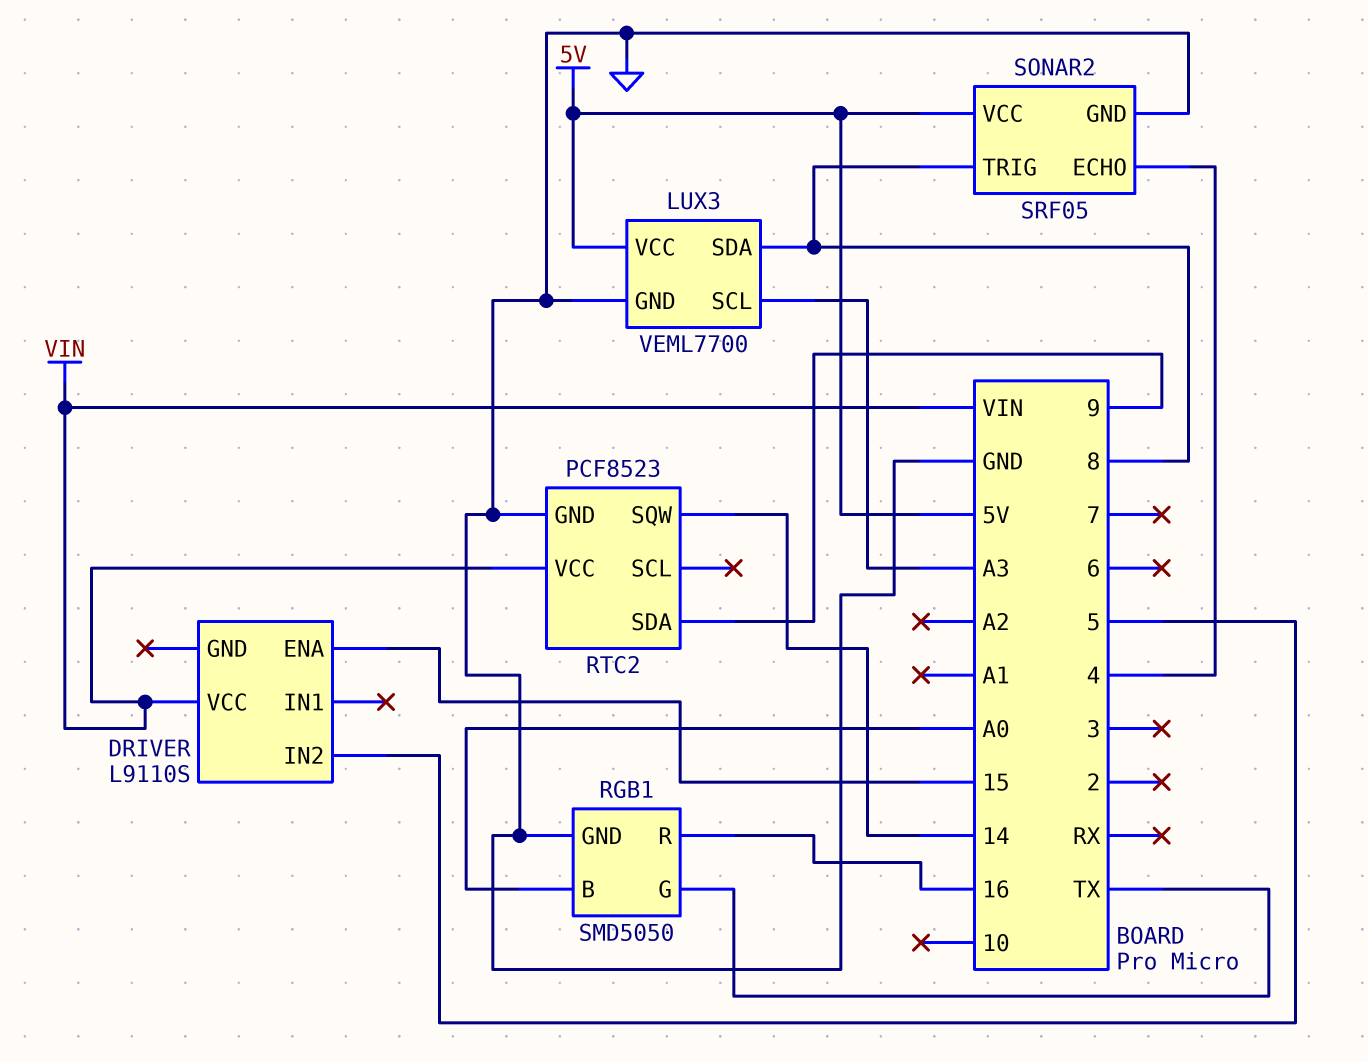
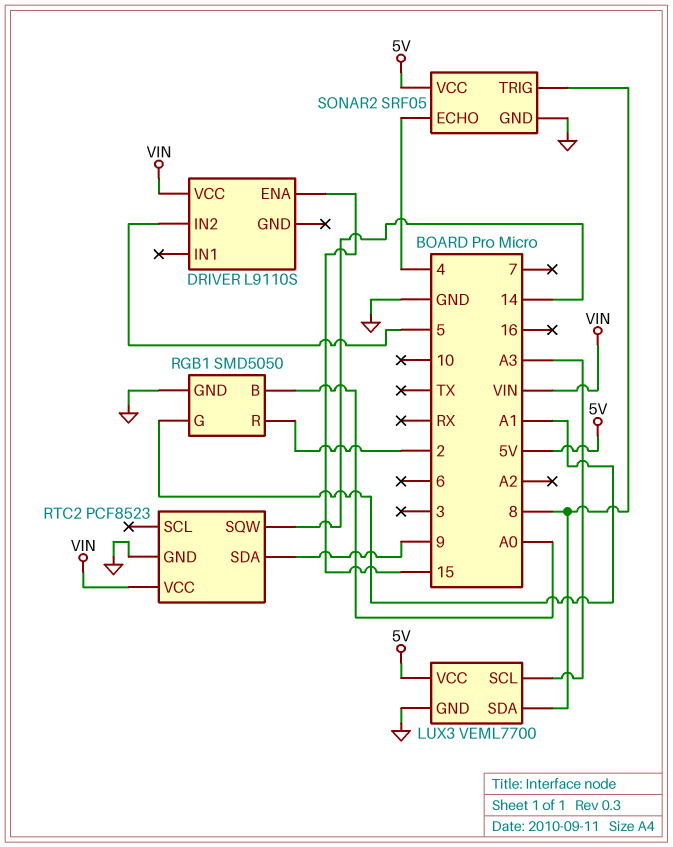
RGB1 pin G: TX -> A1
RGB1 pin R: 16 -> 2

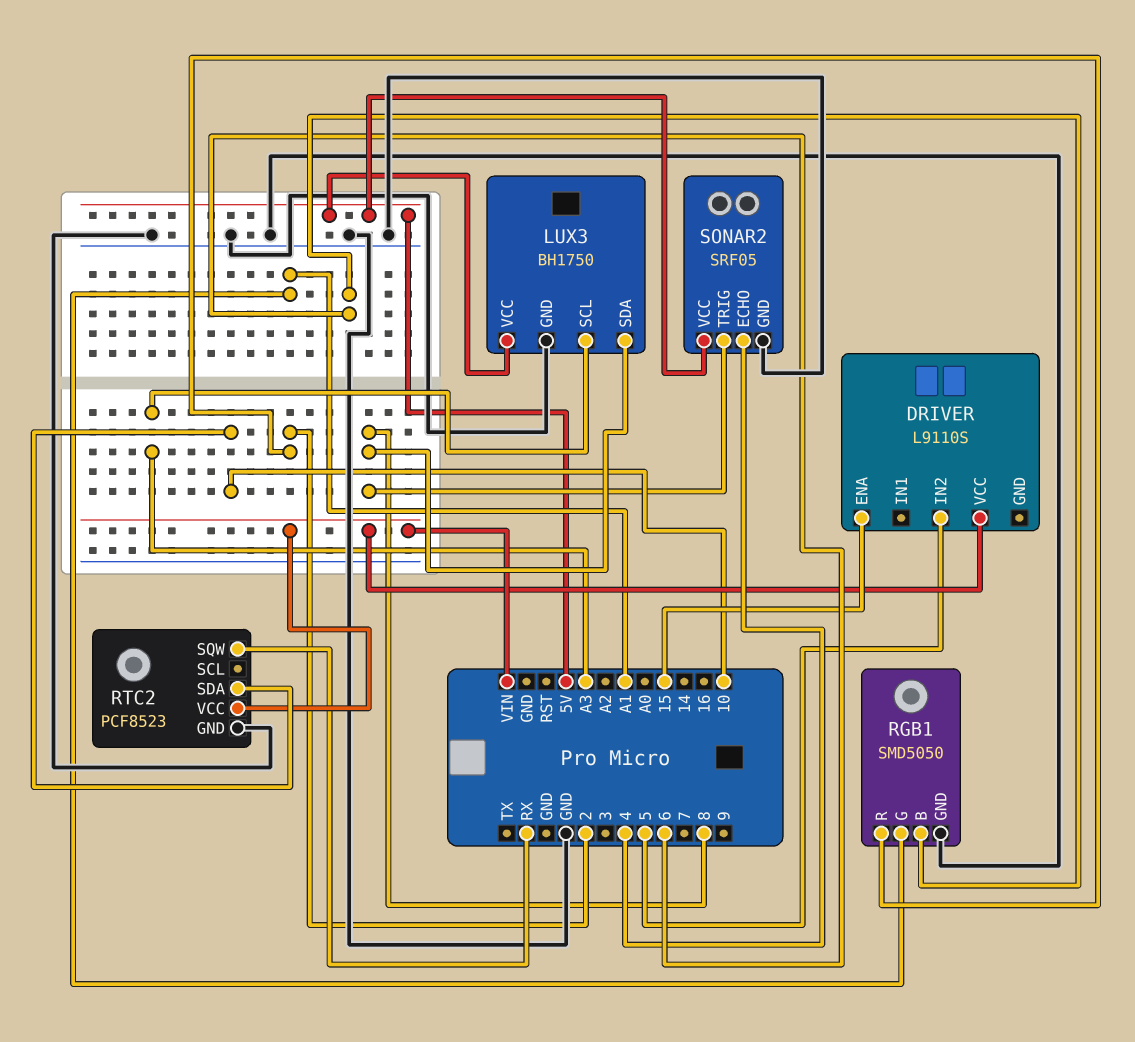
LUX3: VEML7700 -> BH1750
RGB1 pin B: A0 -> 6
RTC2 pin SDA: 9 -> 10
RTC2 pin SQW: 14 -> RX

